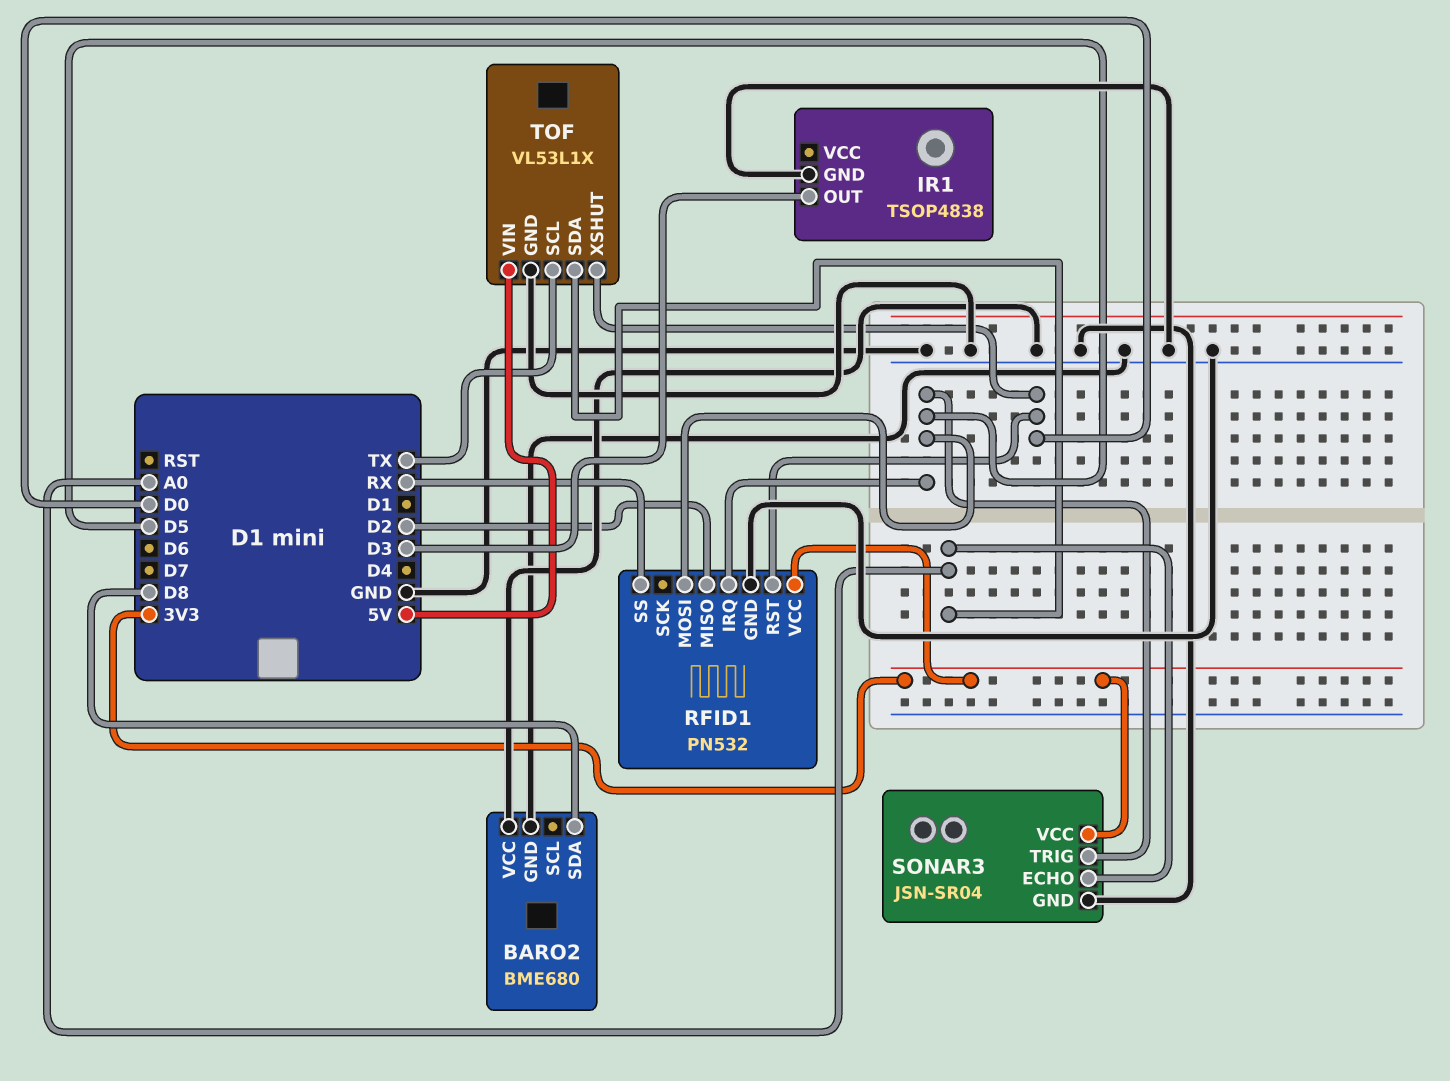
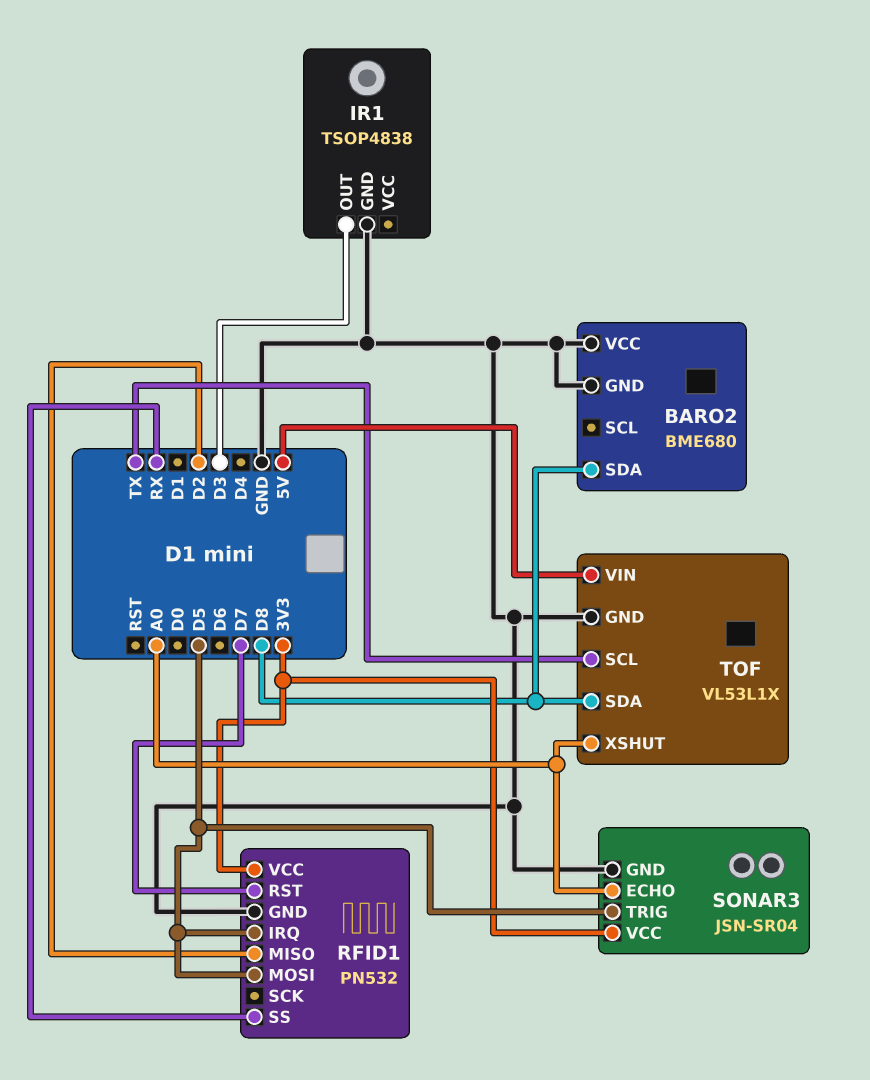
RFID1 pin RST: D0 -> D7
TOF pin SDA: A0 -> D8
TOF pin XSHUT: D0 -> A0

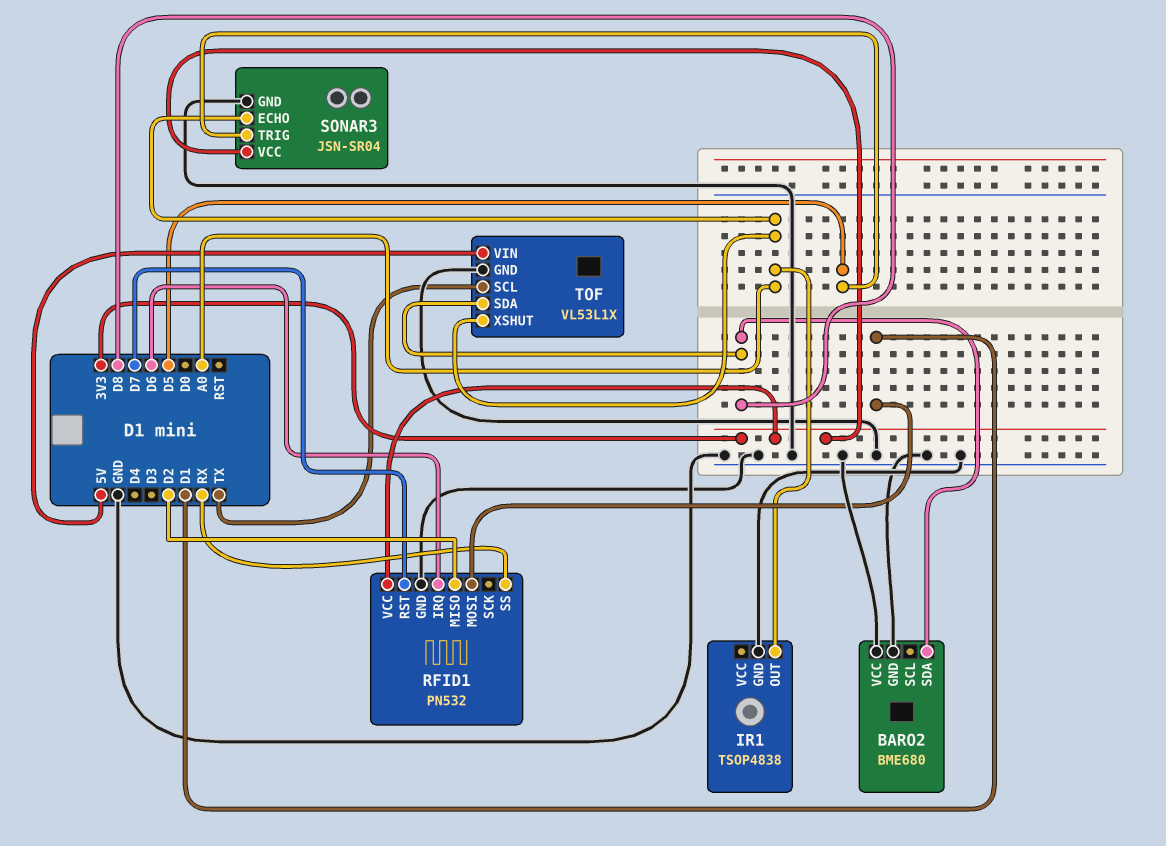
IR1 pin OUT: D3 -> A0
RFID1 pin IRQ: D5 -> D6
RFID1 pin MOSI: D5 -> D1

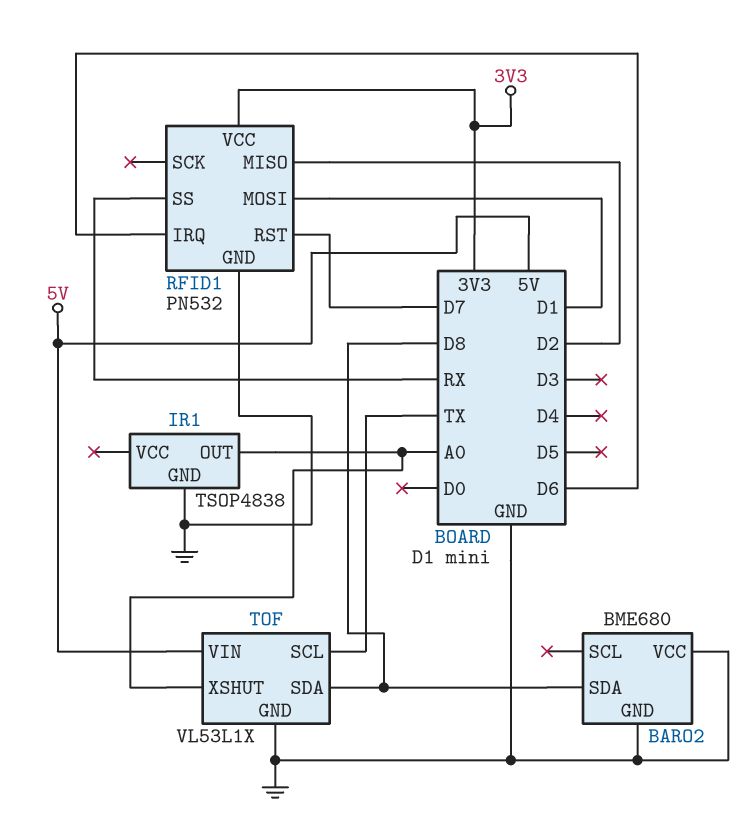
SONAR3: JSN-SR04 -> none
SONAR3 pin ECHO: A0 -> none
SONAR3 pin GND: GND -> none
SONAR3 pin TRIG: D5 -> none
SONAR3 pin VCC: 3V3 -> none

